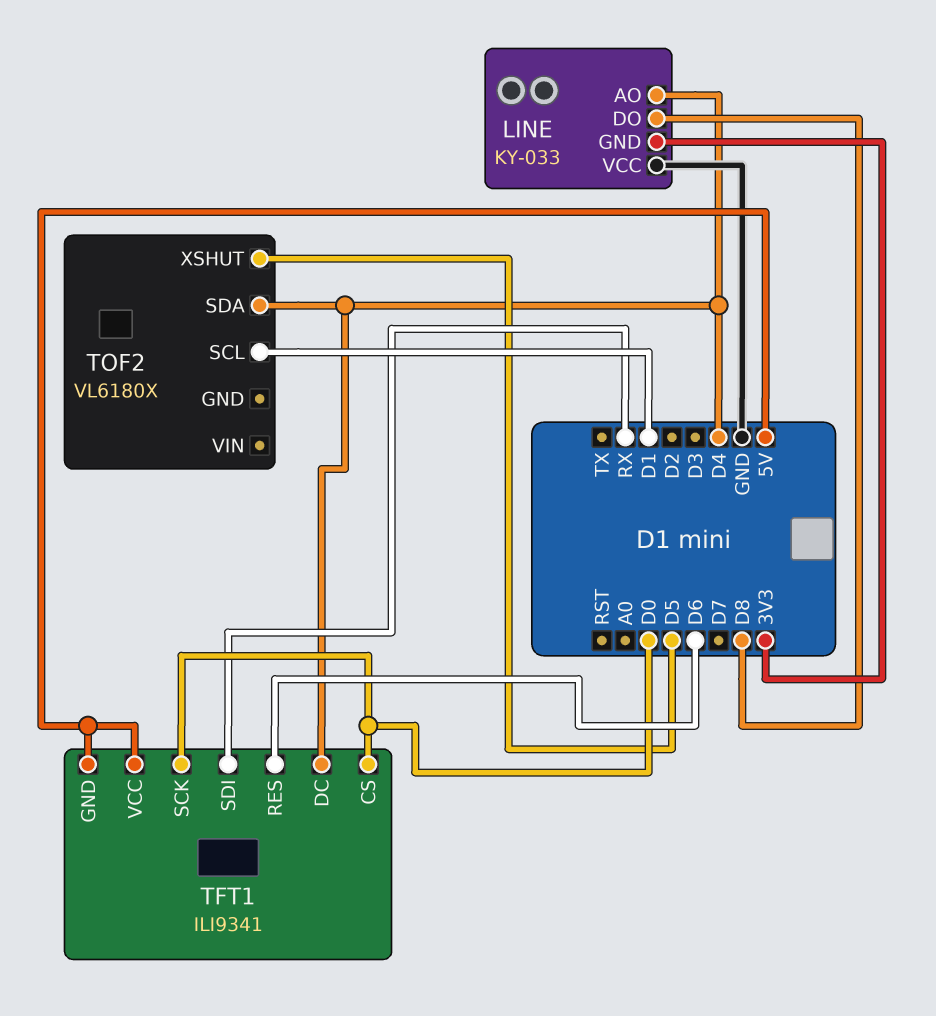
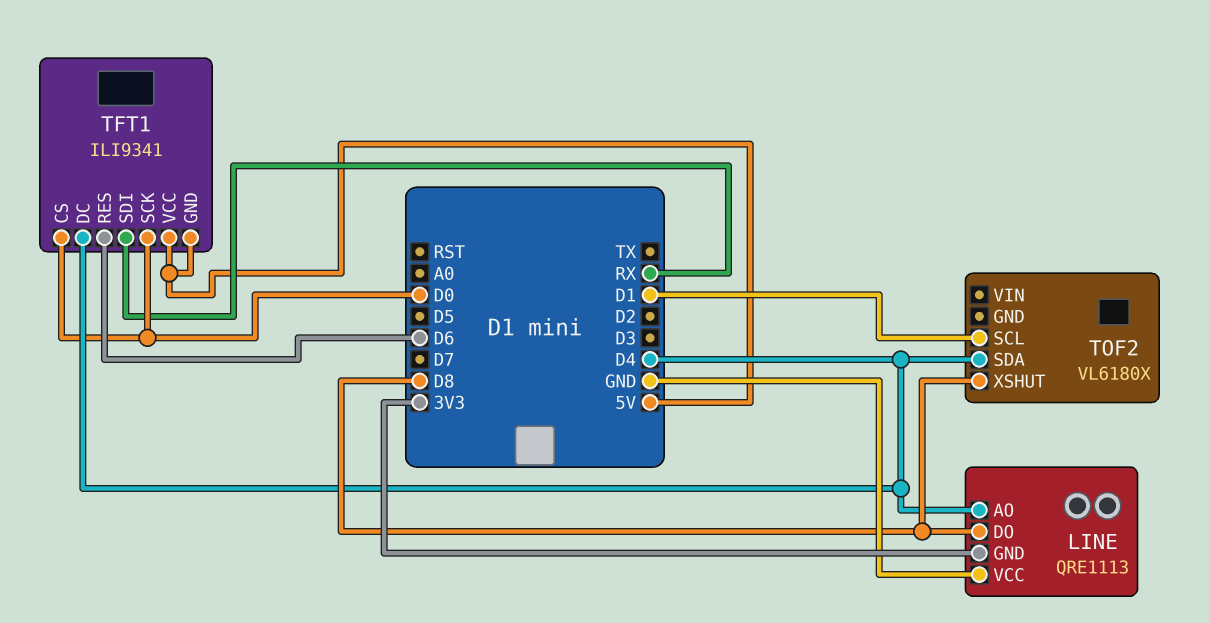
LINE: KY-033 -> QRE1113
TOF2 pin XSHUT: D5 -> D8

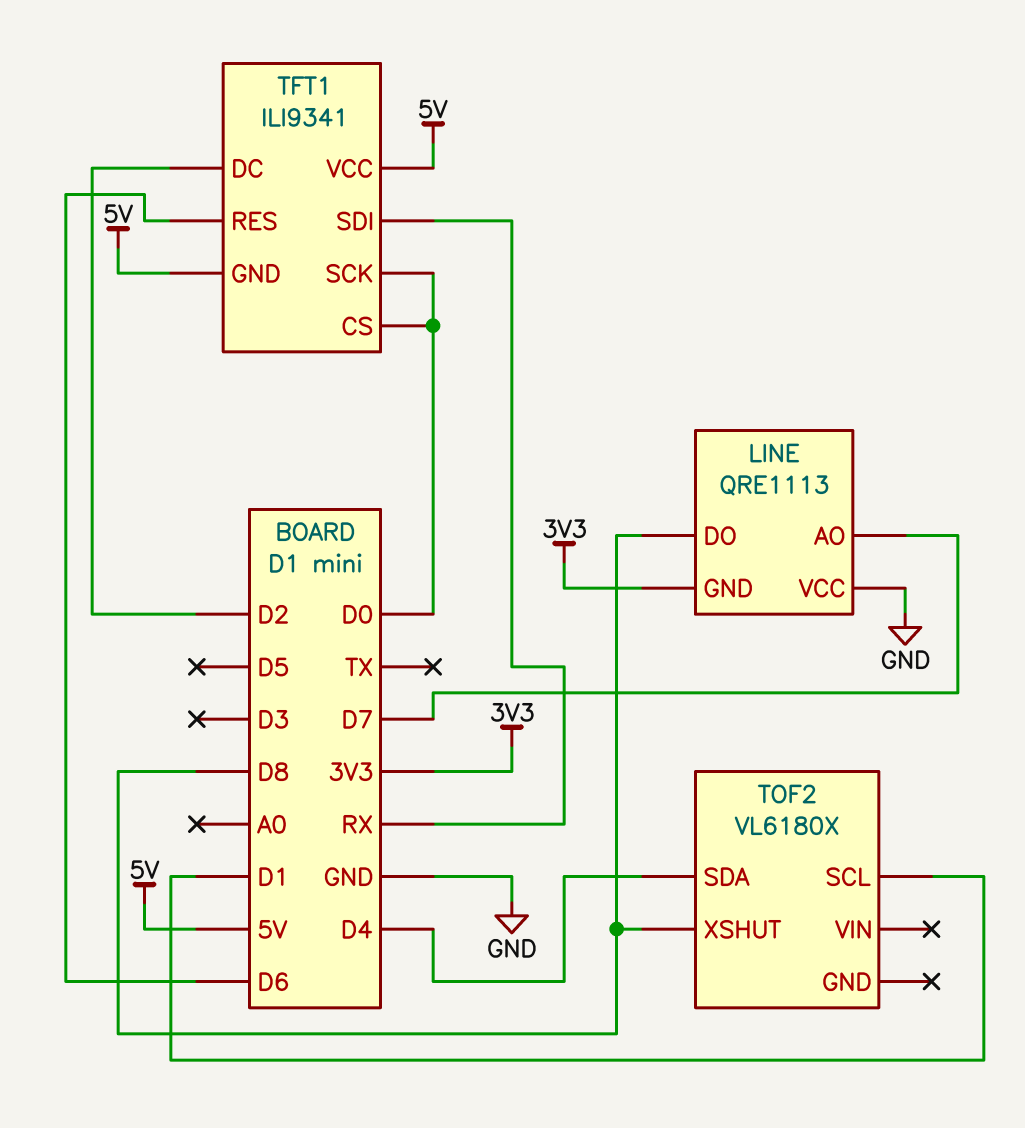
LINE pin AO: D4 -> D7
TFT1 pin DC: D4 -> D2

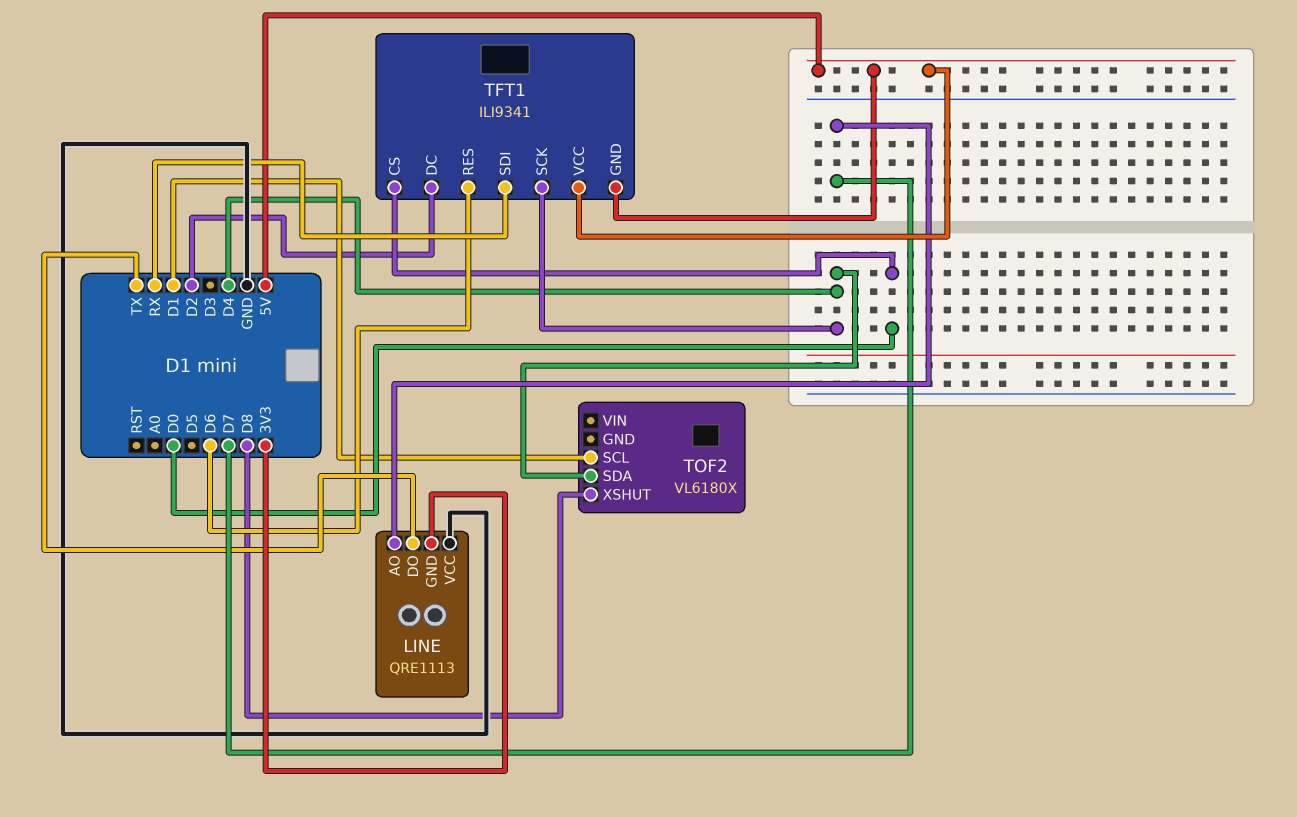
LINE pin DO: D8 -> TX
TFT1 pin SCK: D0 -> D4

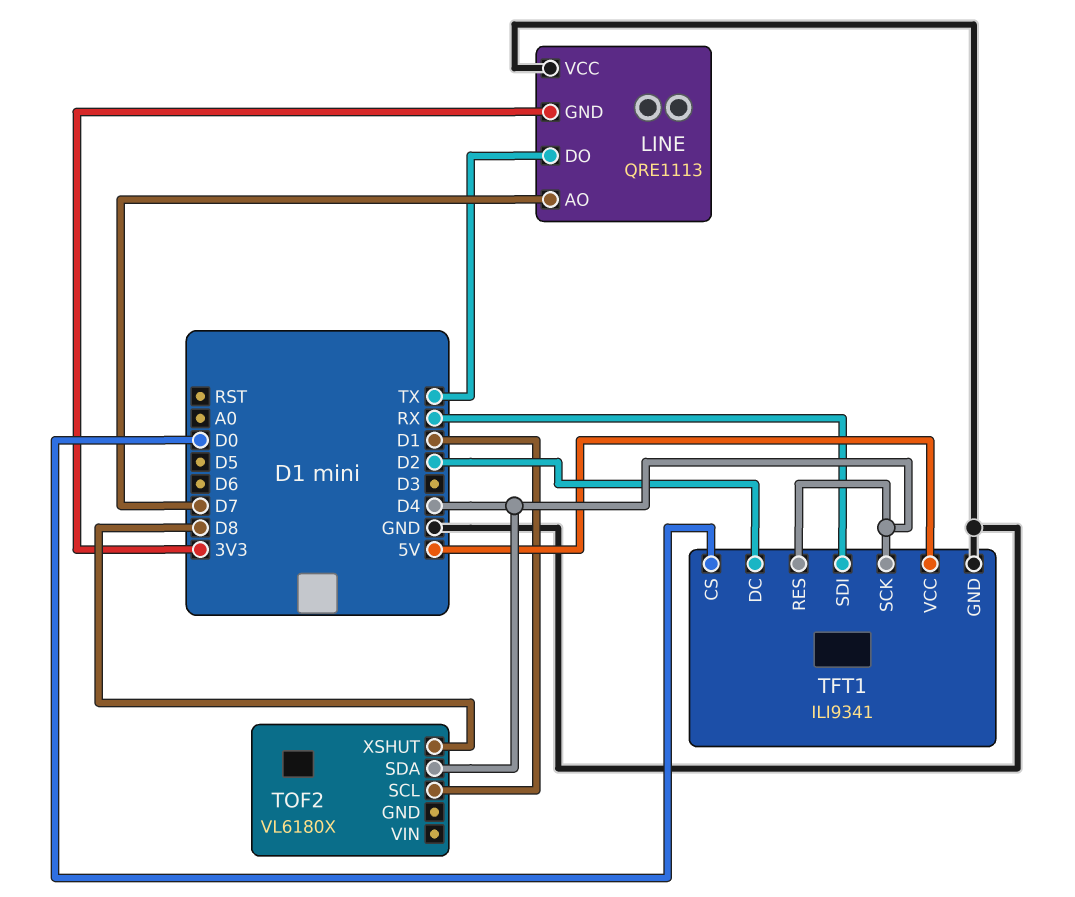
TFT1 pin GND: 5V -> GND
TFT1 pin RES: D6 -> D4

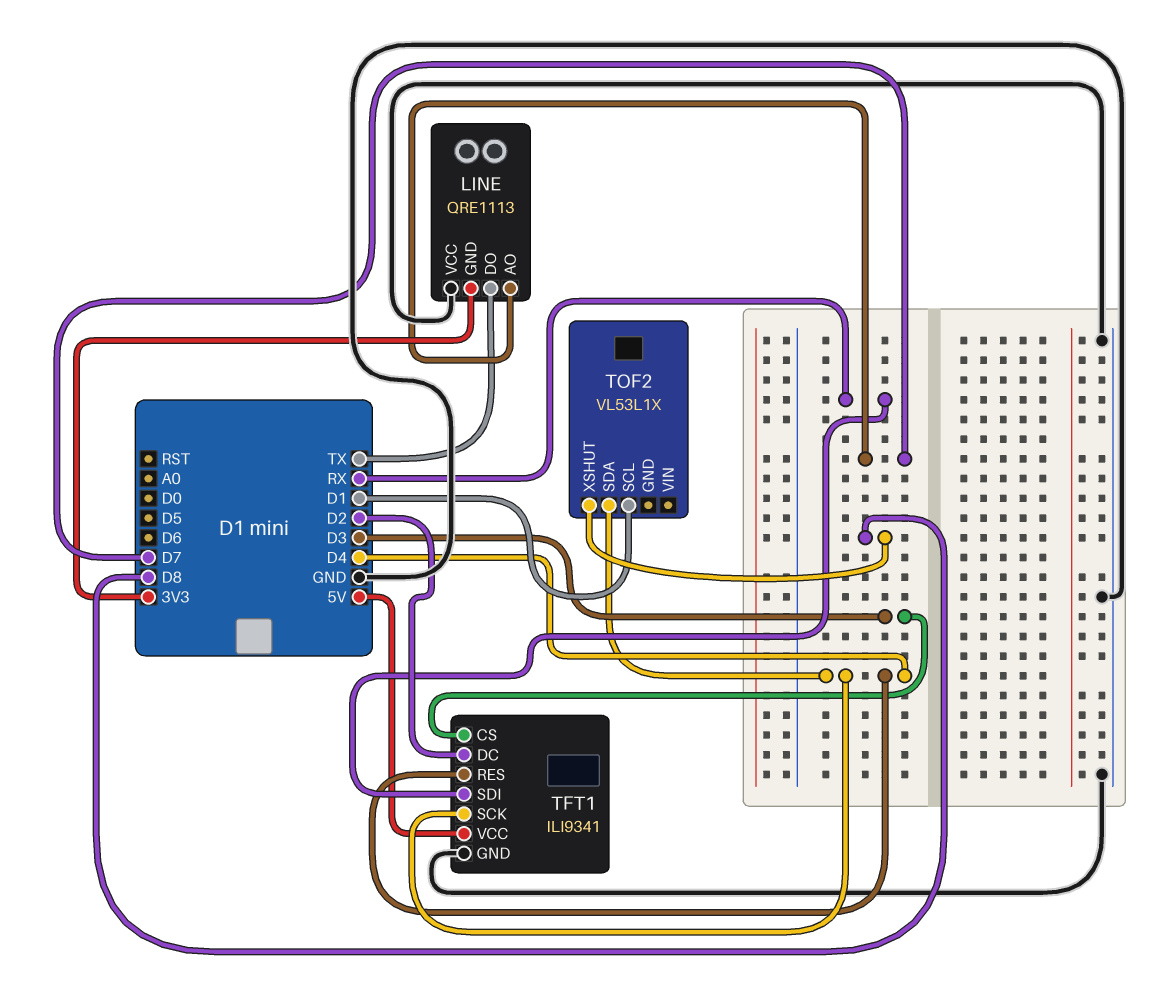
TFT1 pin CS: D0 -> D3
TOF2: VL6180X -> VL53L1X

